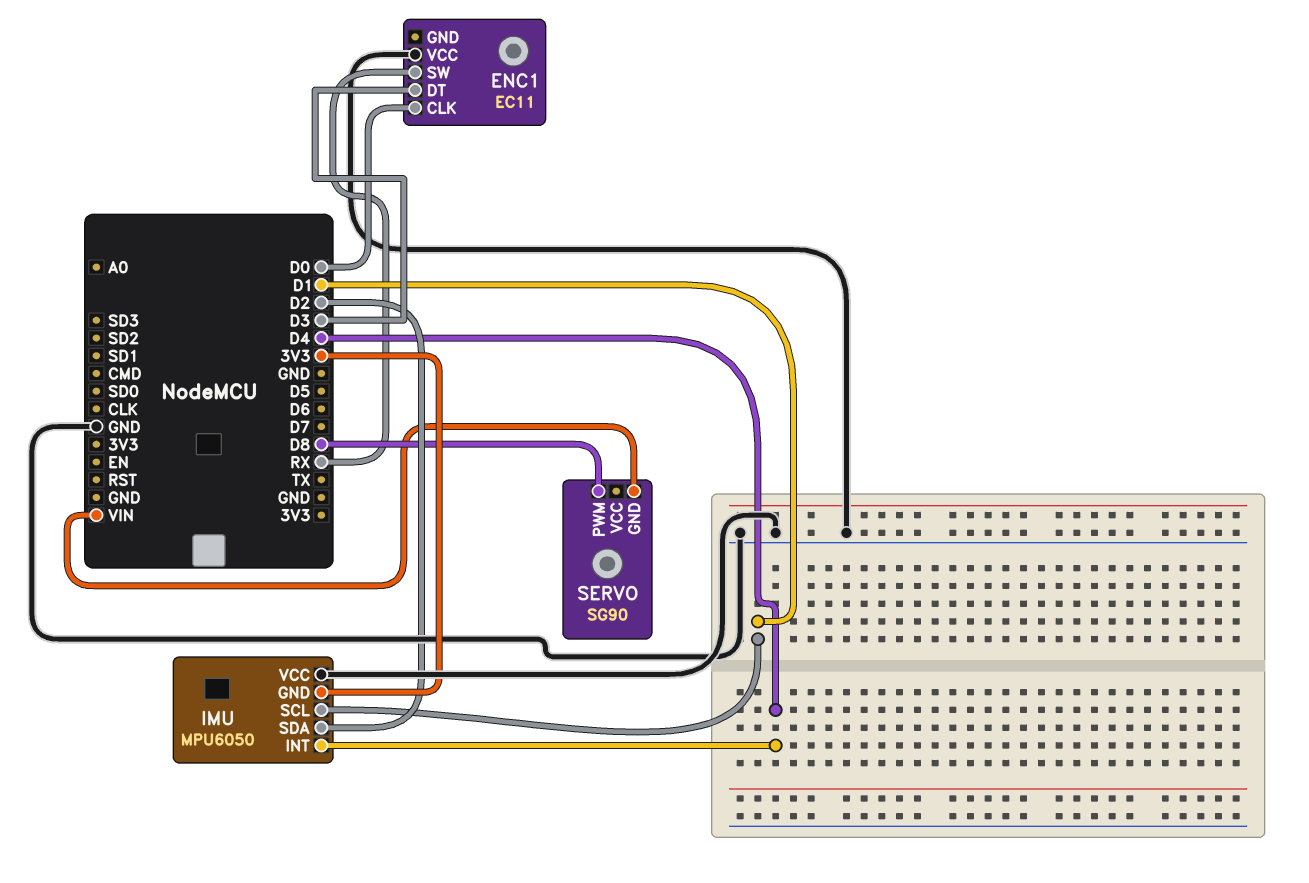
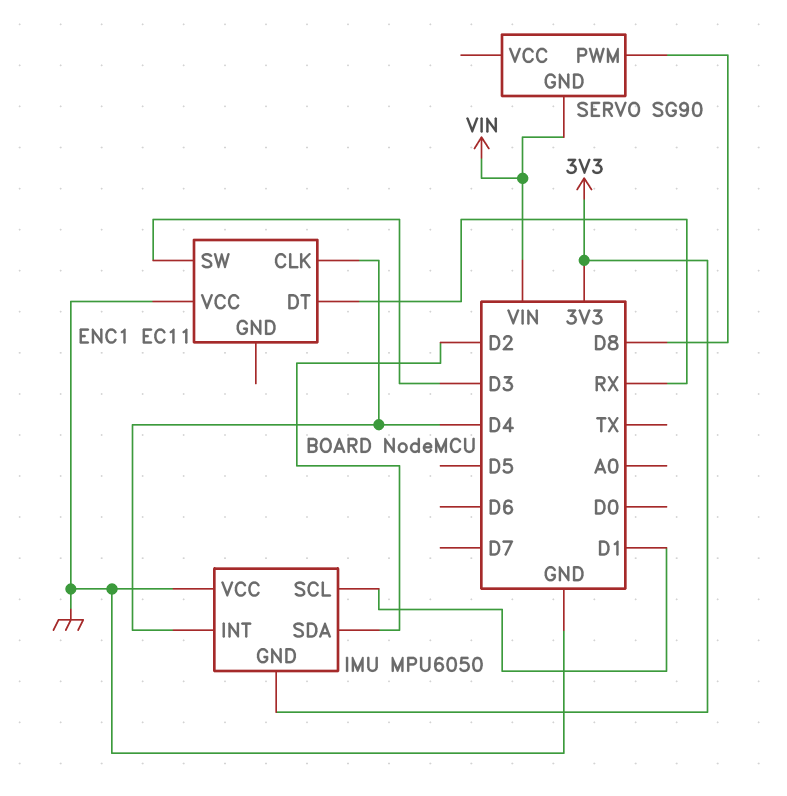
ENC1 pin CLK: D0 -> D4
ENC1 pin DT: D3 -> RX
ENC1 pin SW: RX -> D3

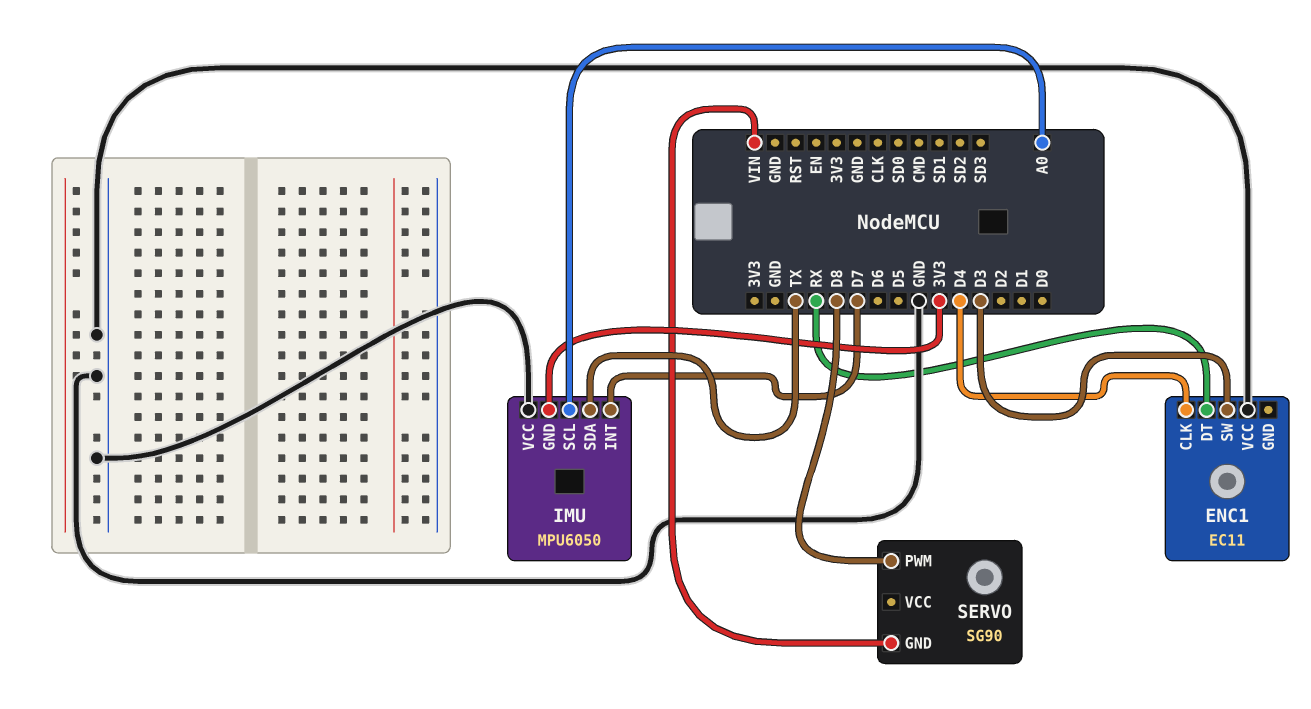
IMU pin INT: D4 -> D7
IMU pin SCL: D1 -> A0
IMU pin SDA: D2 -> TX

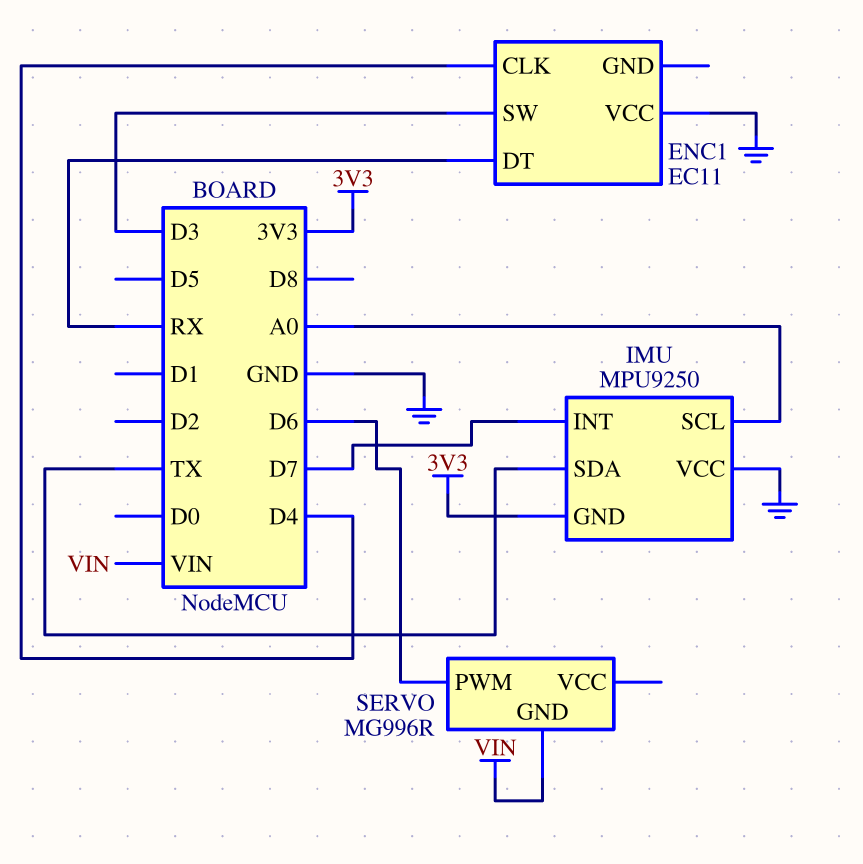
IMU: MPU6050 -> MPU9250
SERVO: SG90 -> MG996R
SERVO pin PWM: D8 -> D6

